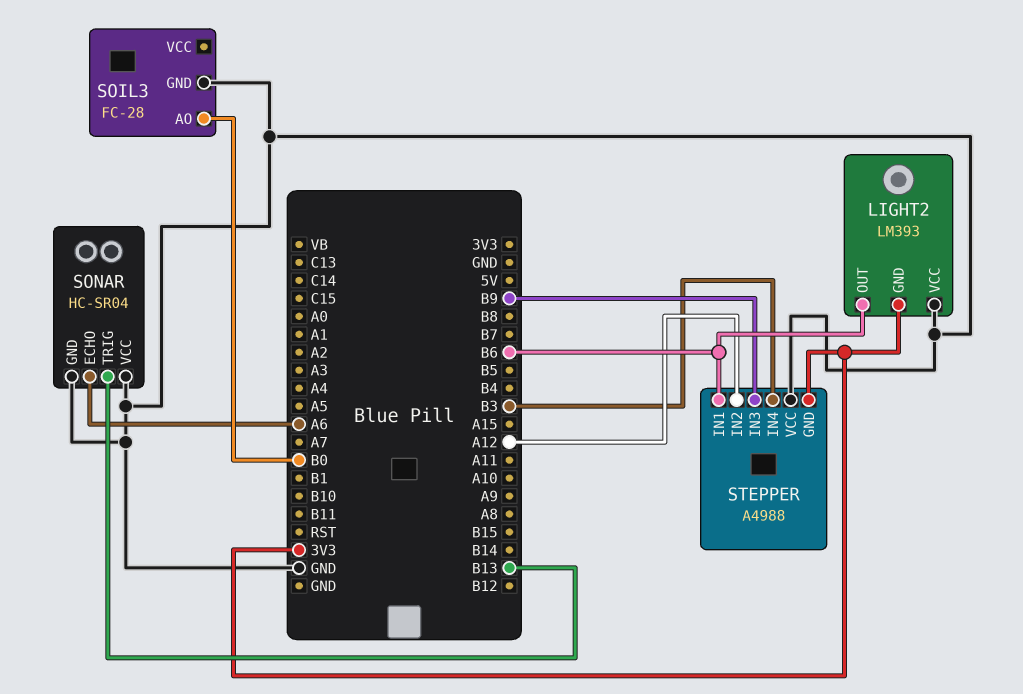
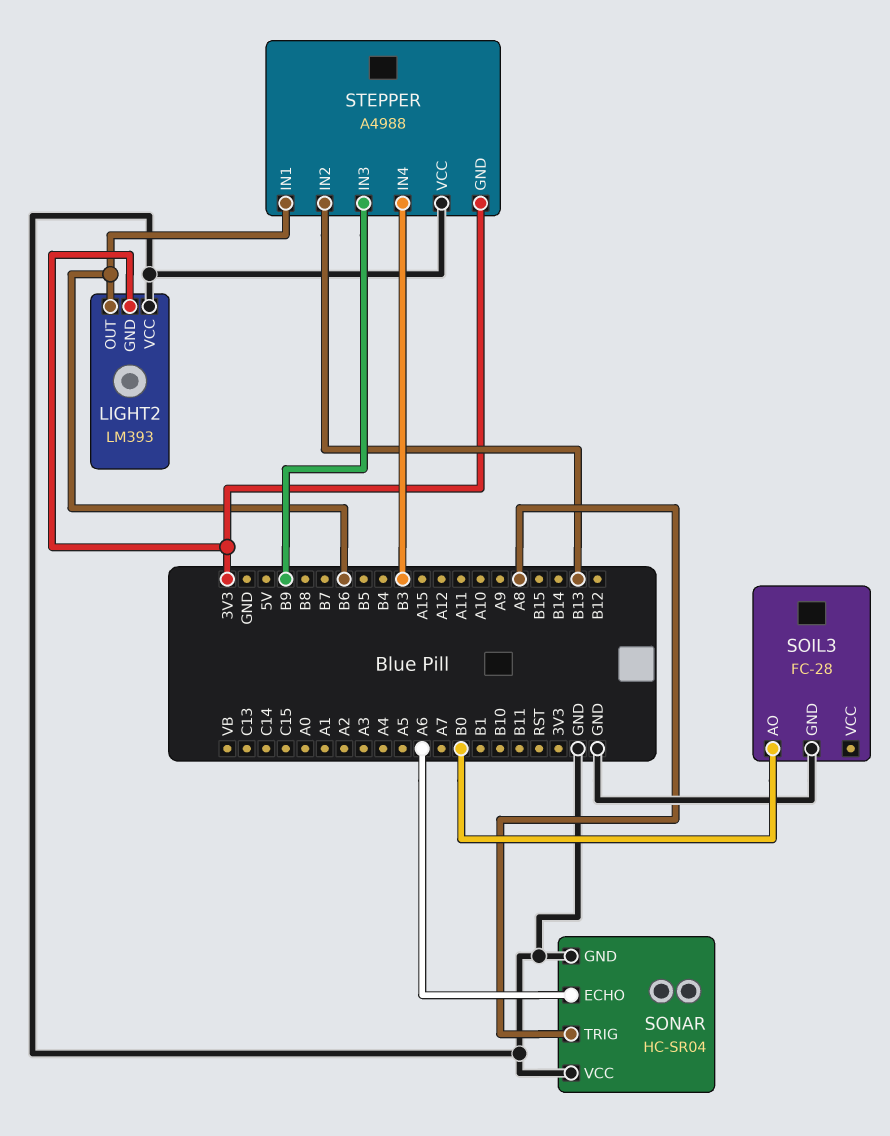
SONAR pin TRIG: B13 -> A8
STEPPER pin IN2: A12 -> B13

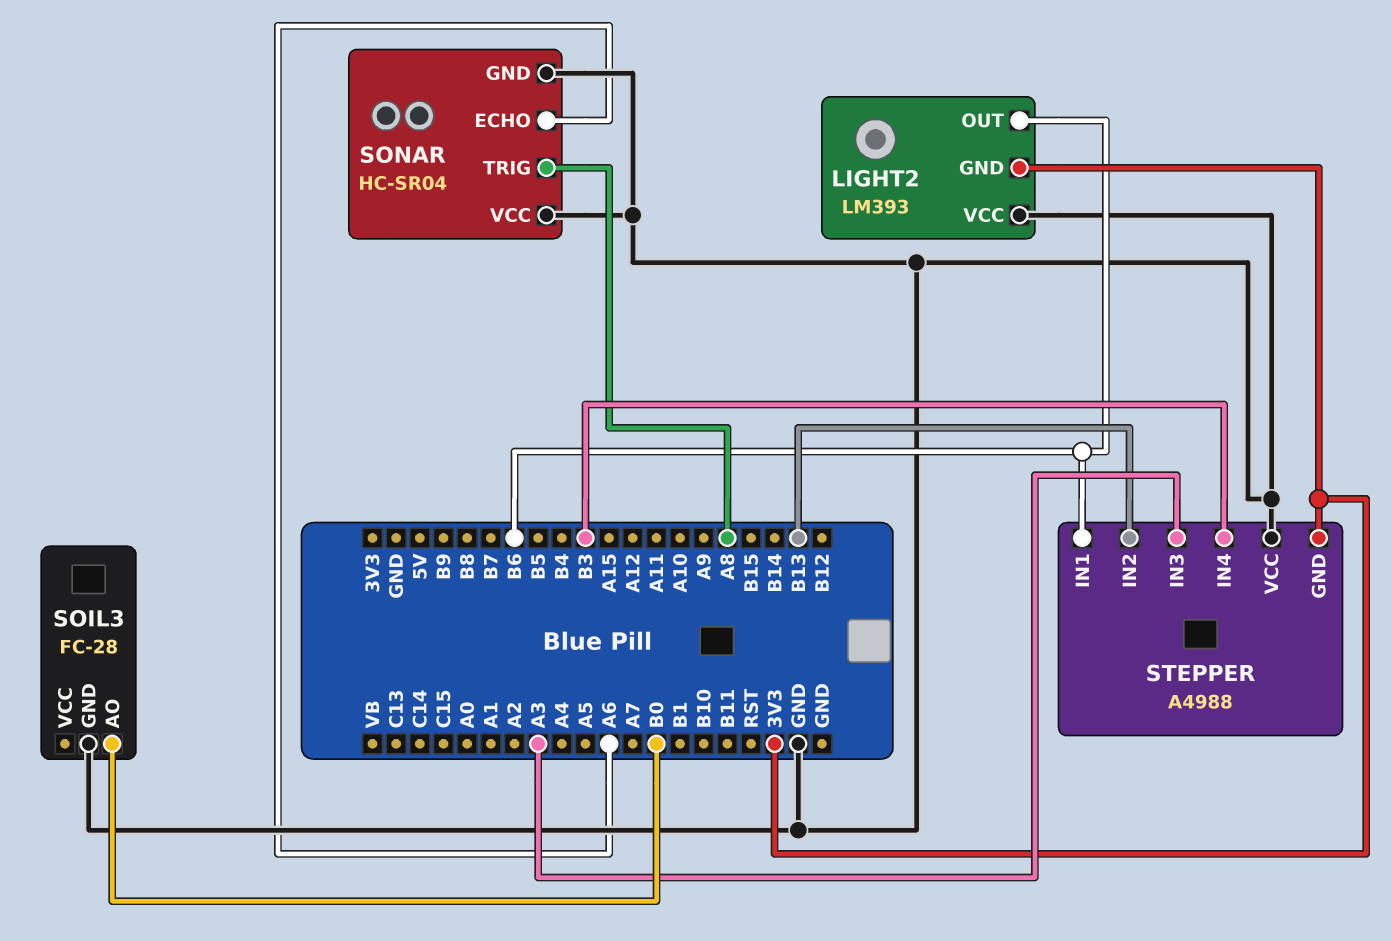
STEPPER pin IN3: B9 -> A3

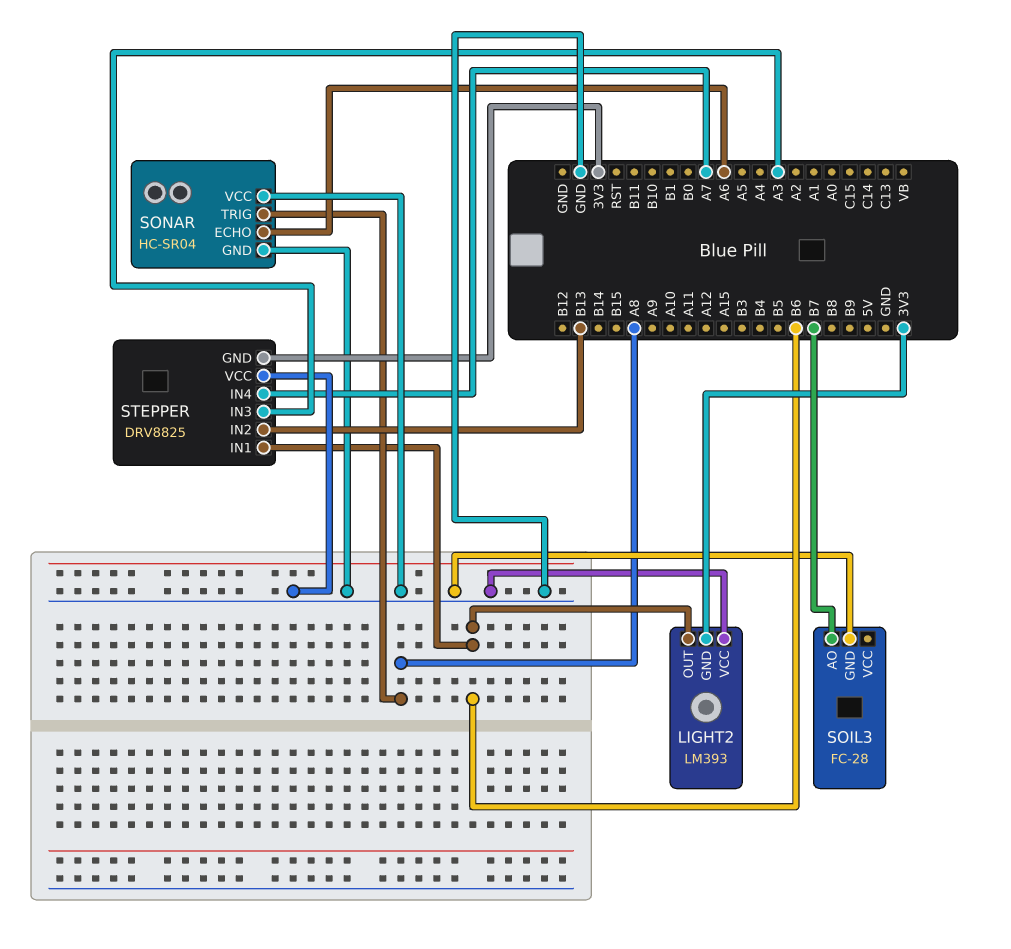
SOIL3 pin AO: B0 -> B7
STEPPER: A4988 -> DRV8825
STEPPER pin IN4: B3 -> A7

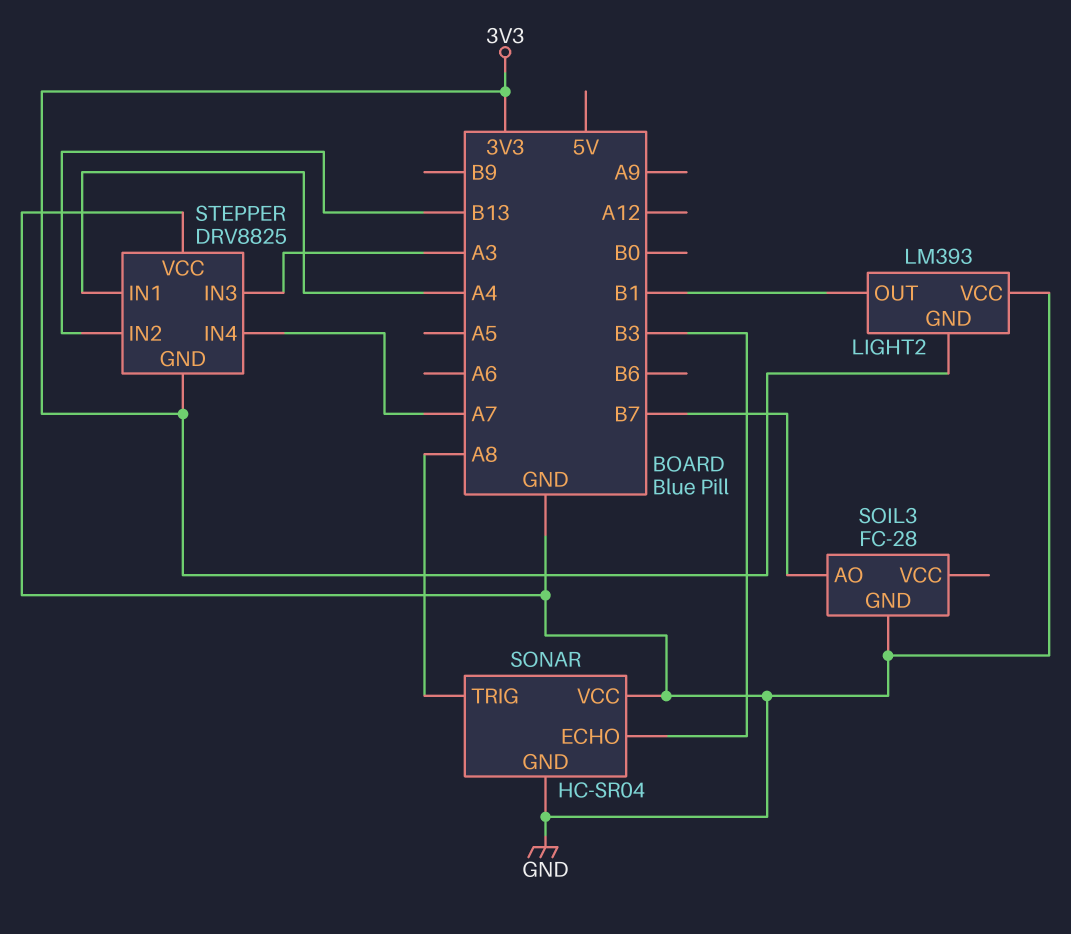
LIGHT2 pin OUT: B6 -> B1
SONAR pin ECHO: A6 -> B3
STEPPER pin IN1: B6 -> A4

